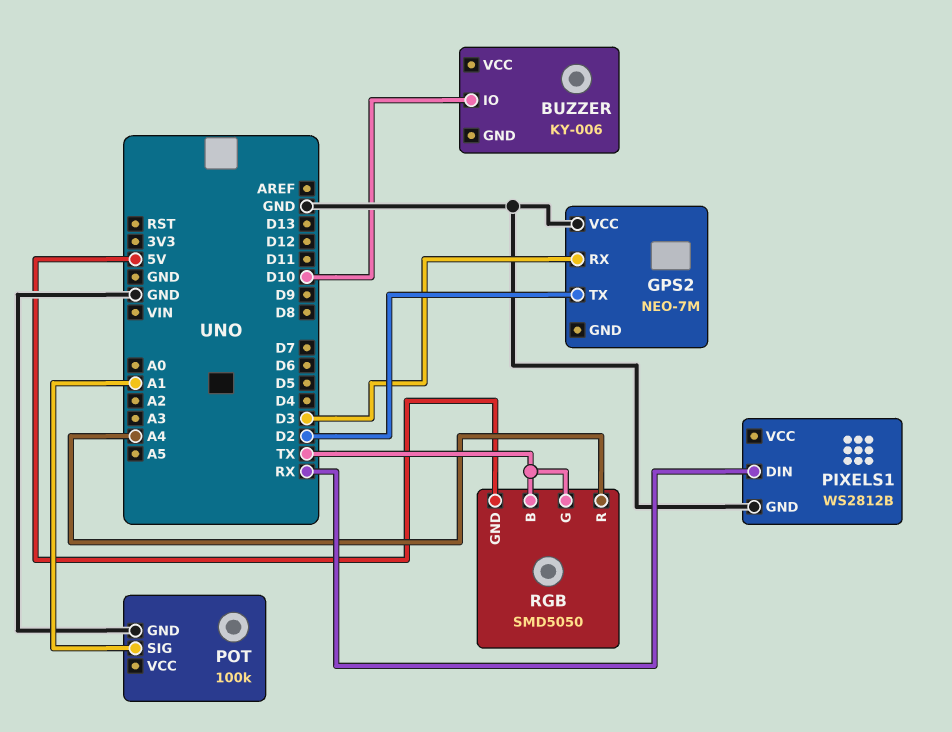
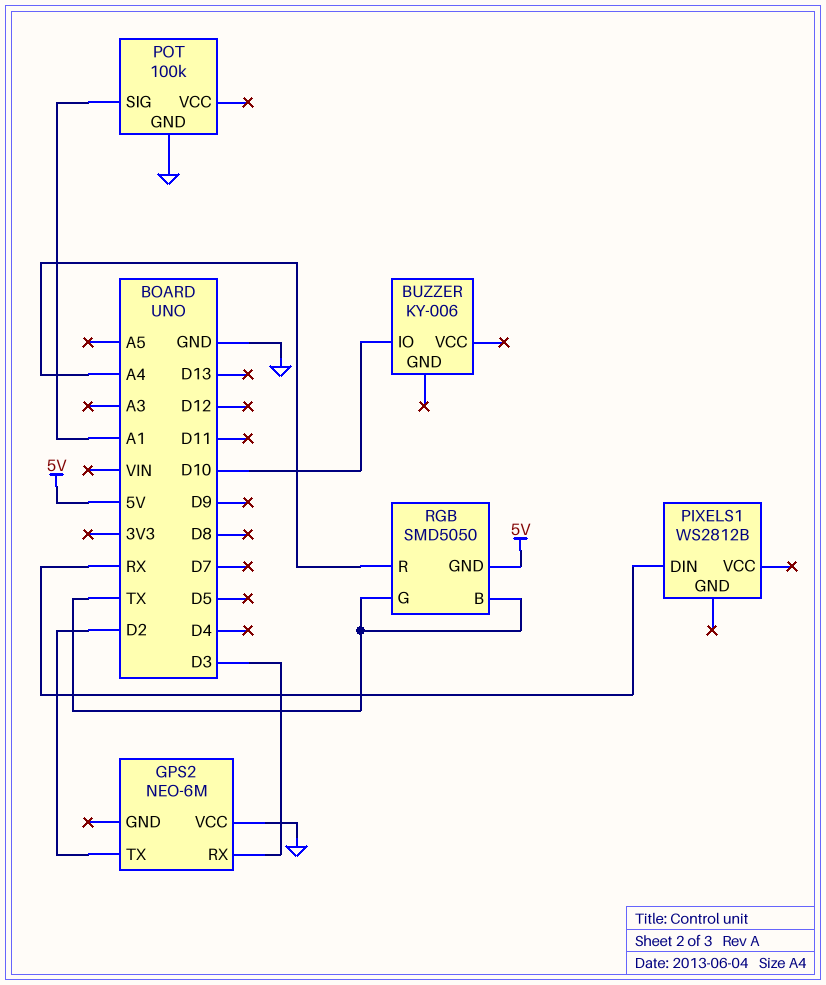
GPS2: NEO-7M -> NEO-6M
PIXELS1 pin GND: GND -> none

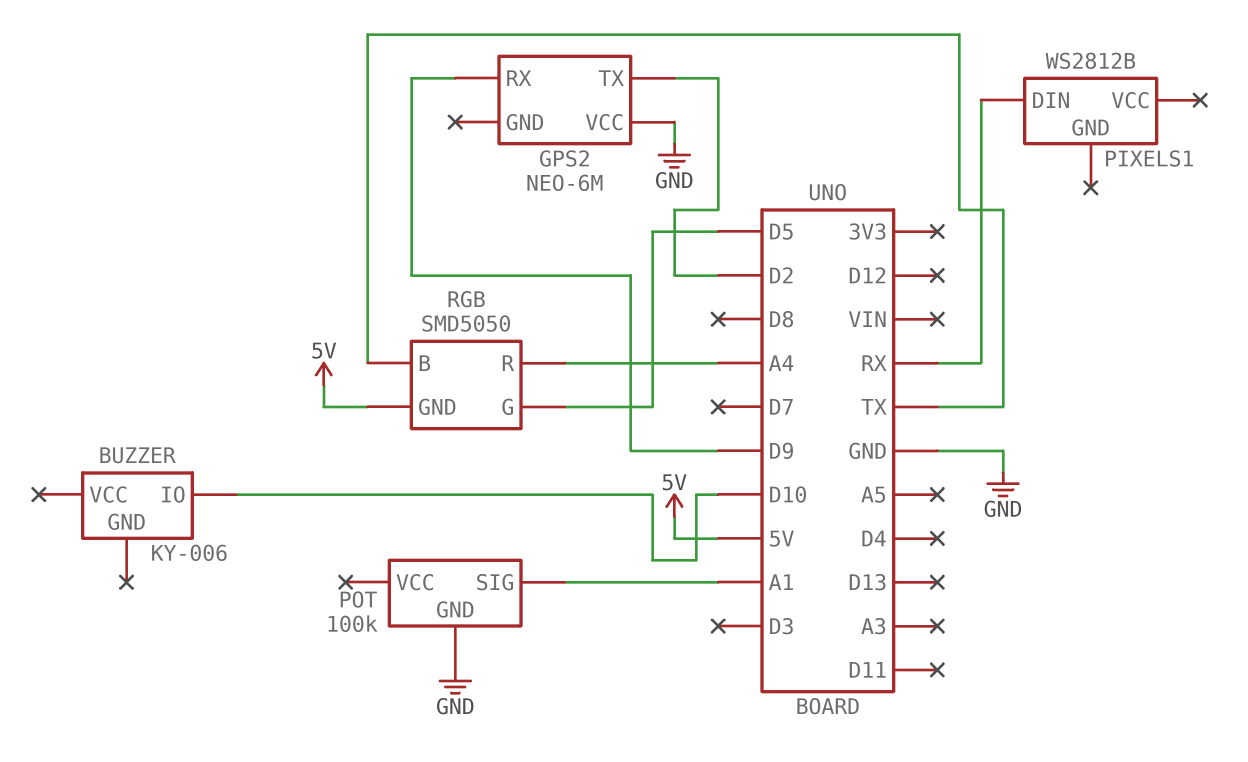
GPS2 pin RX: D3 -> D9
RGB pin G: TX -> D5

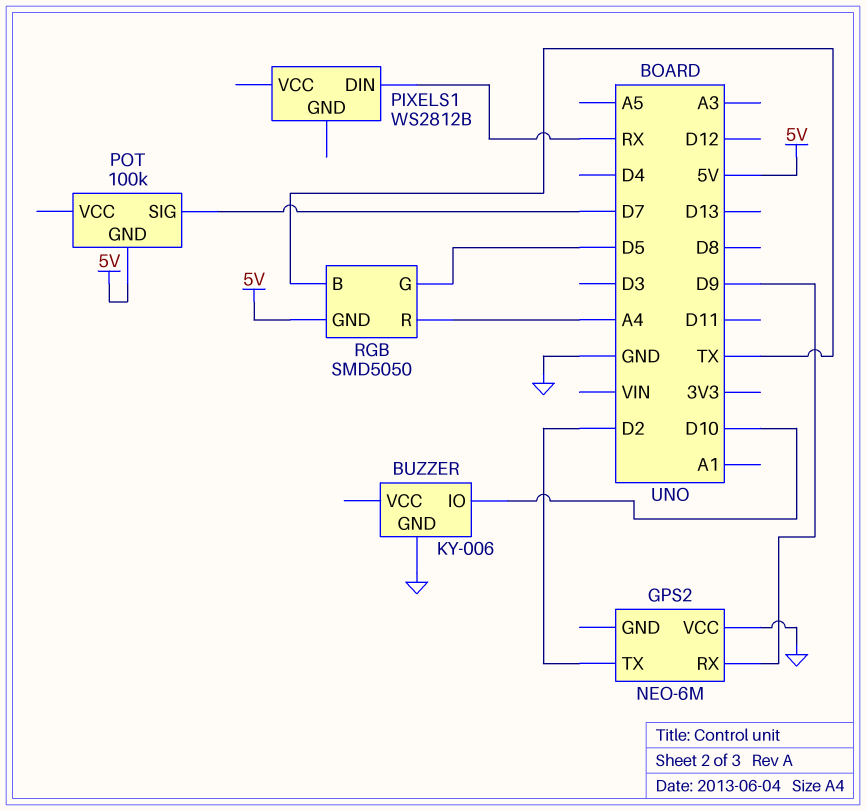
BUZZER pin GND: none -> GND
POT pin GND: GND -> 5V
POT pin SIG: A1 -> D7

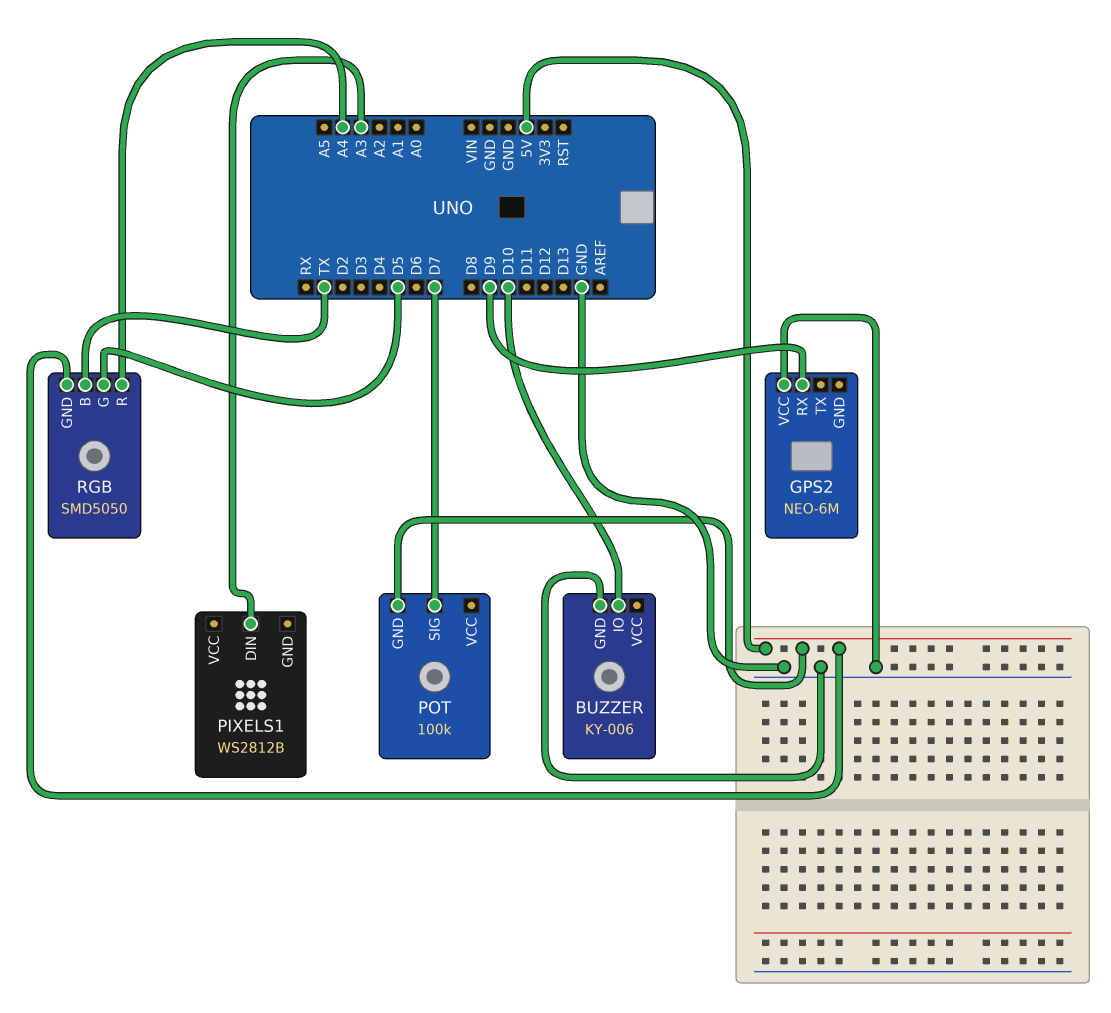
GPS2 pin TX: D2 -> none
PIXELS1 pin DIN: RX -> A3

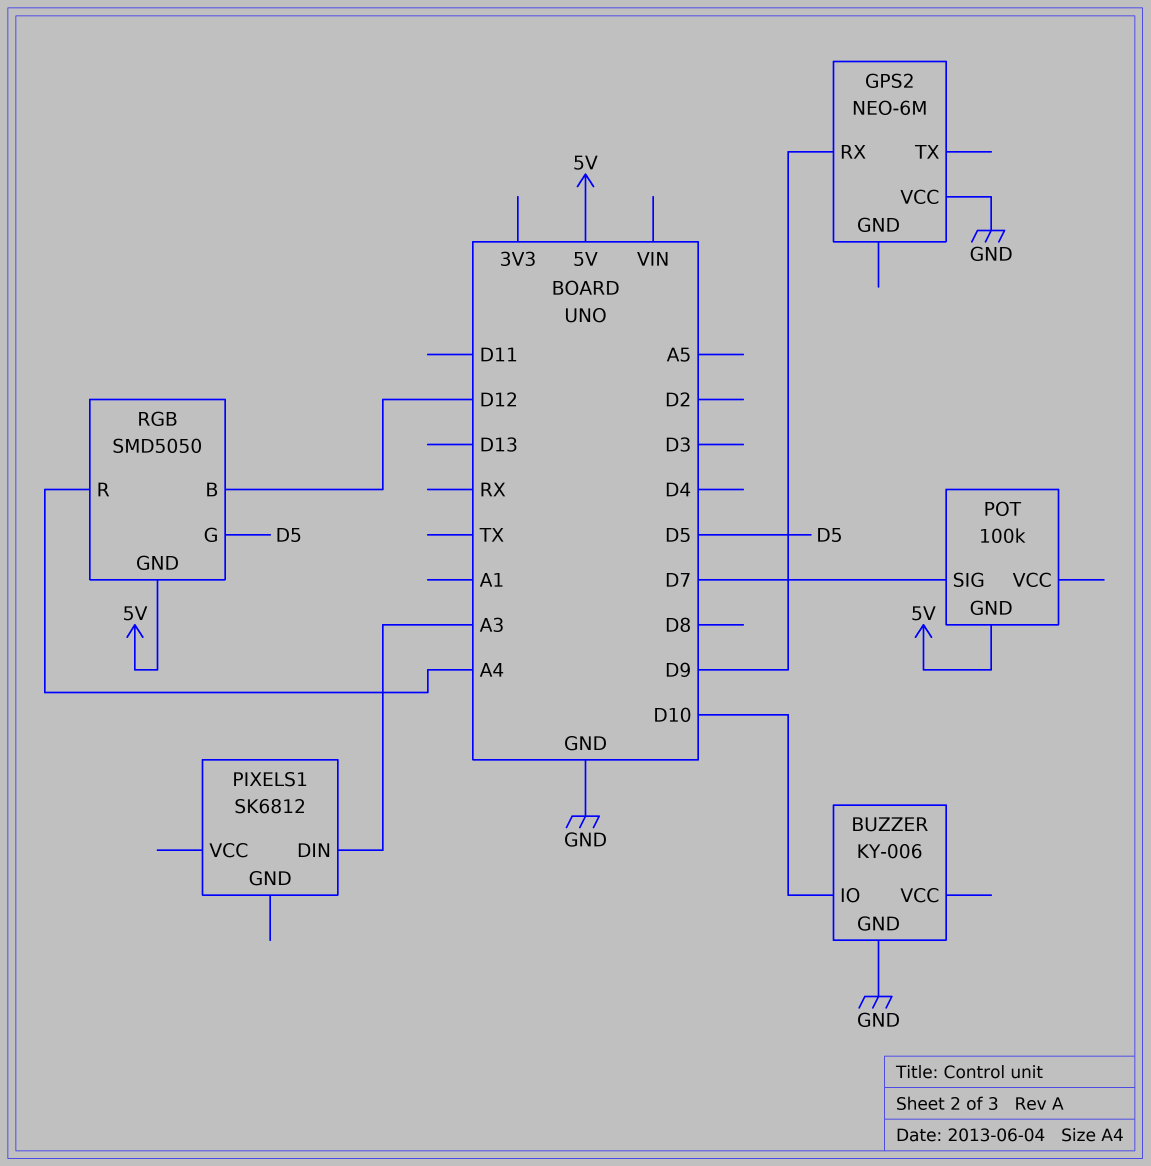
PIXELS1: WS2812B -> SK6812
RGB pin B: TX -> D12

